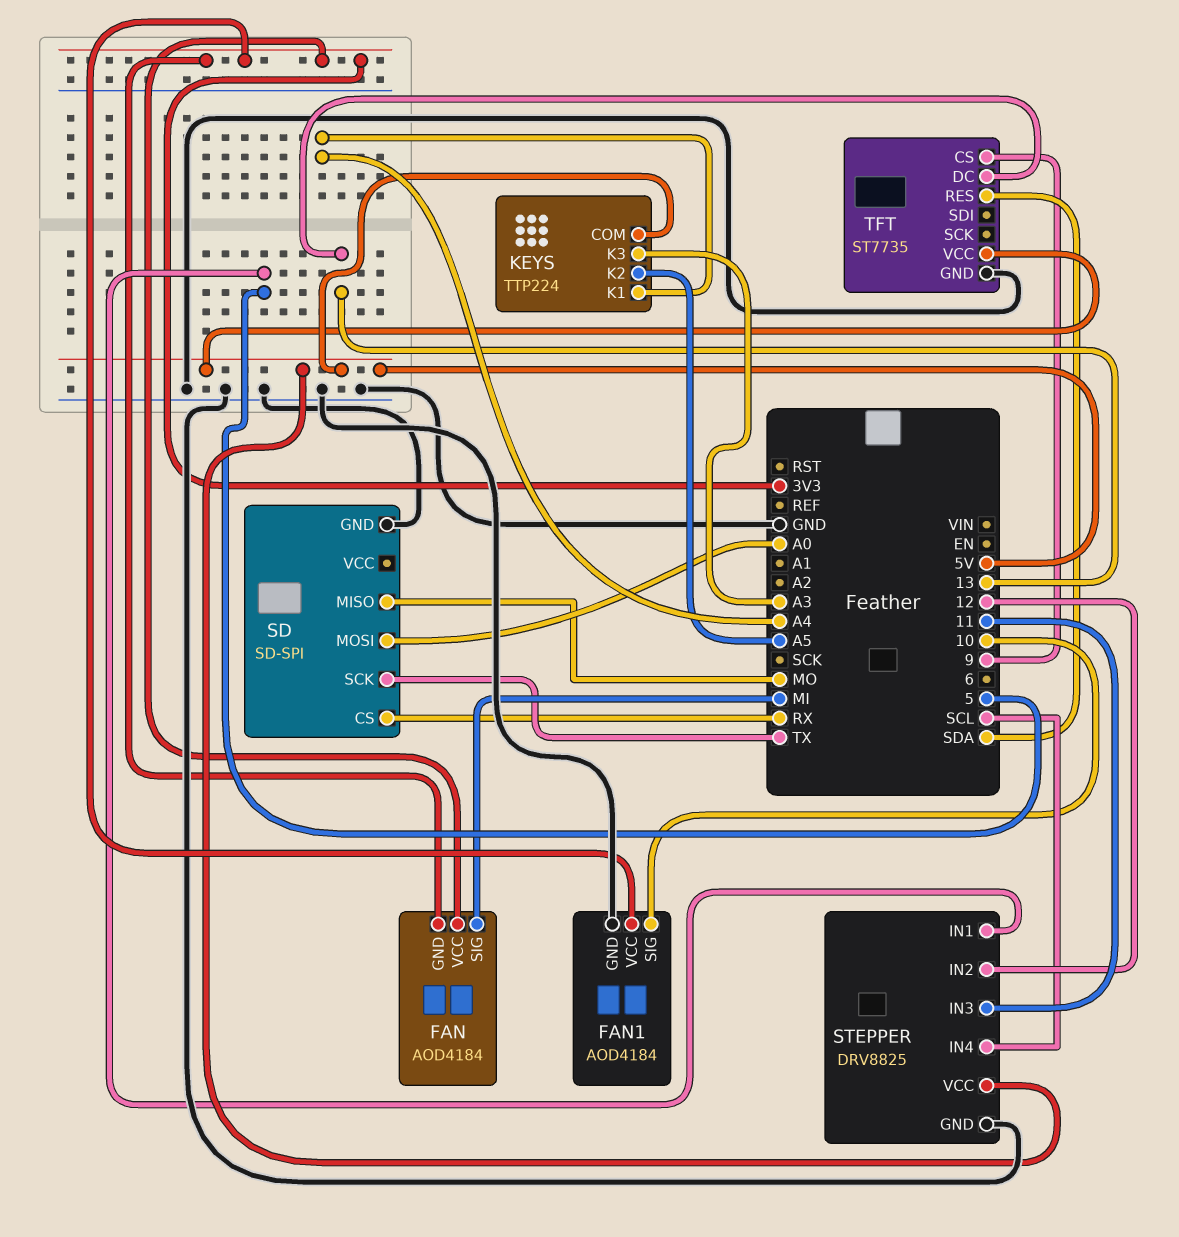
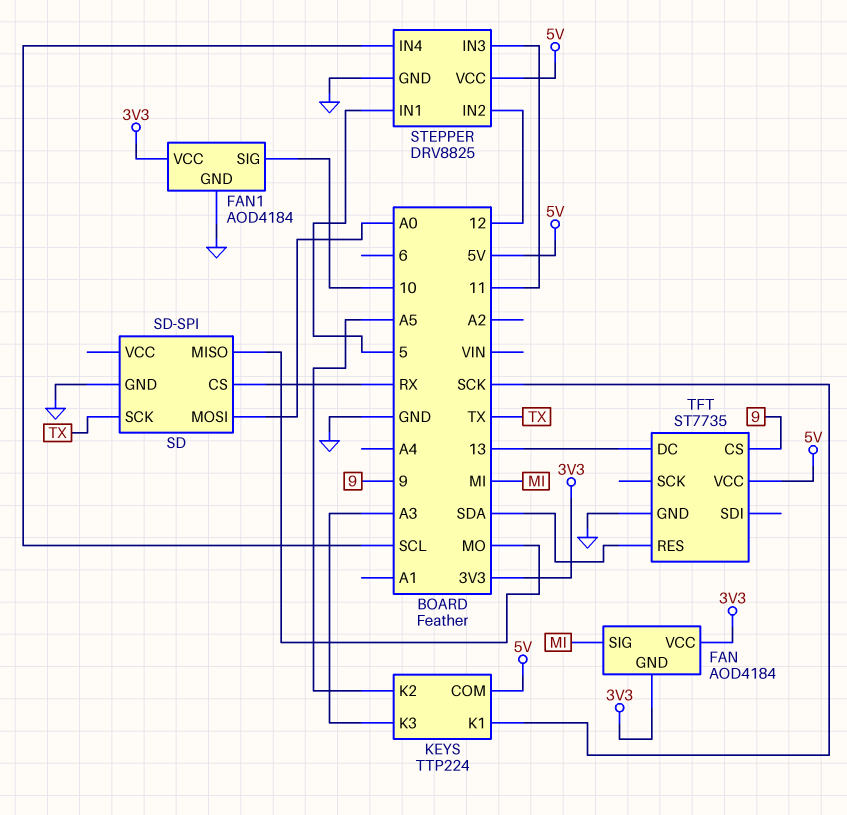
KEYS pin K1: A4 -> SCK

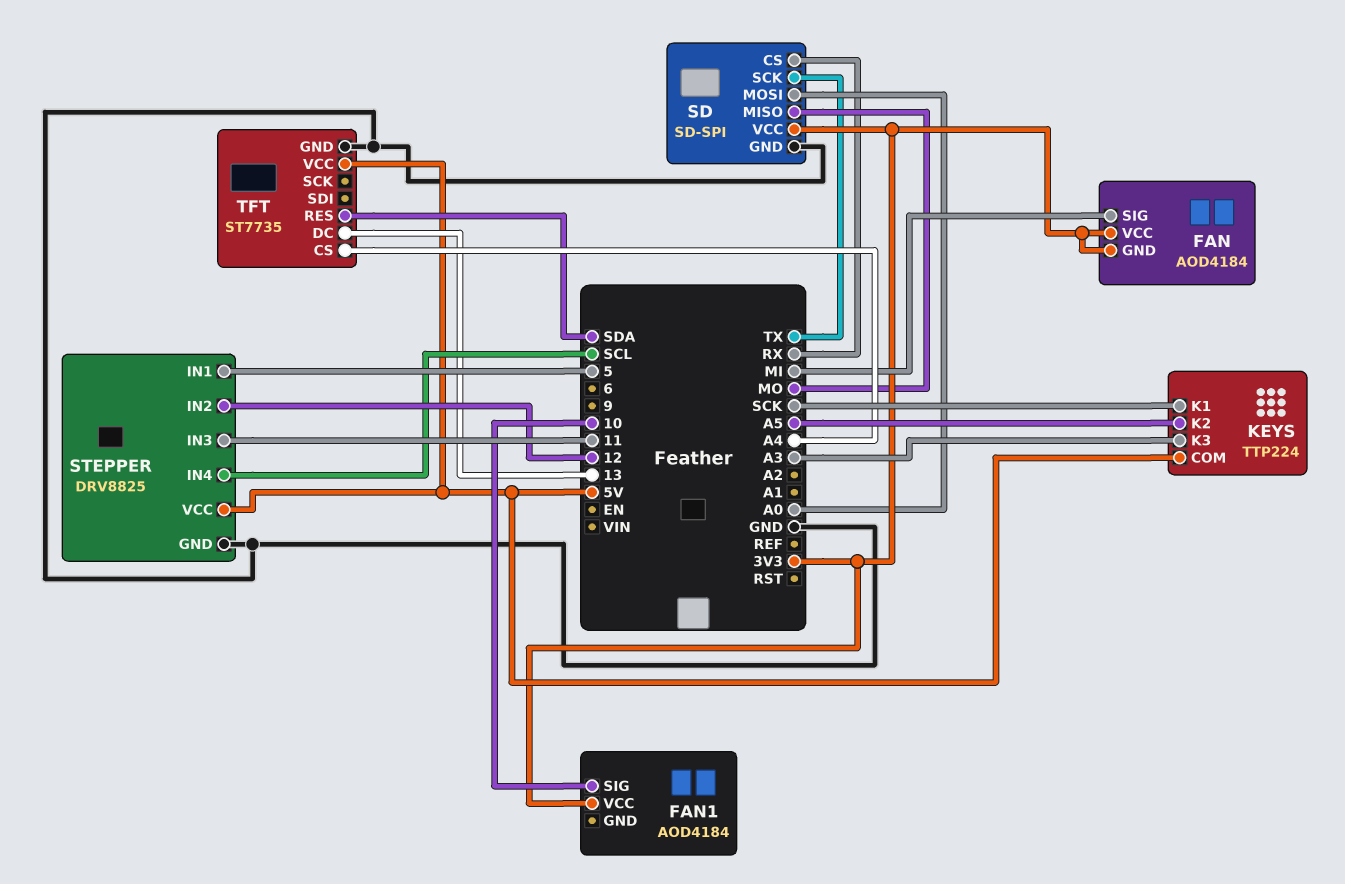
FAN1 pin GND: GND -> none
SD pin VCC: none -> 3V3
TFT pin CS: 9 -> A4

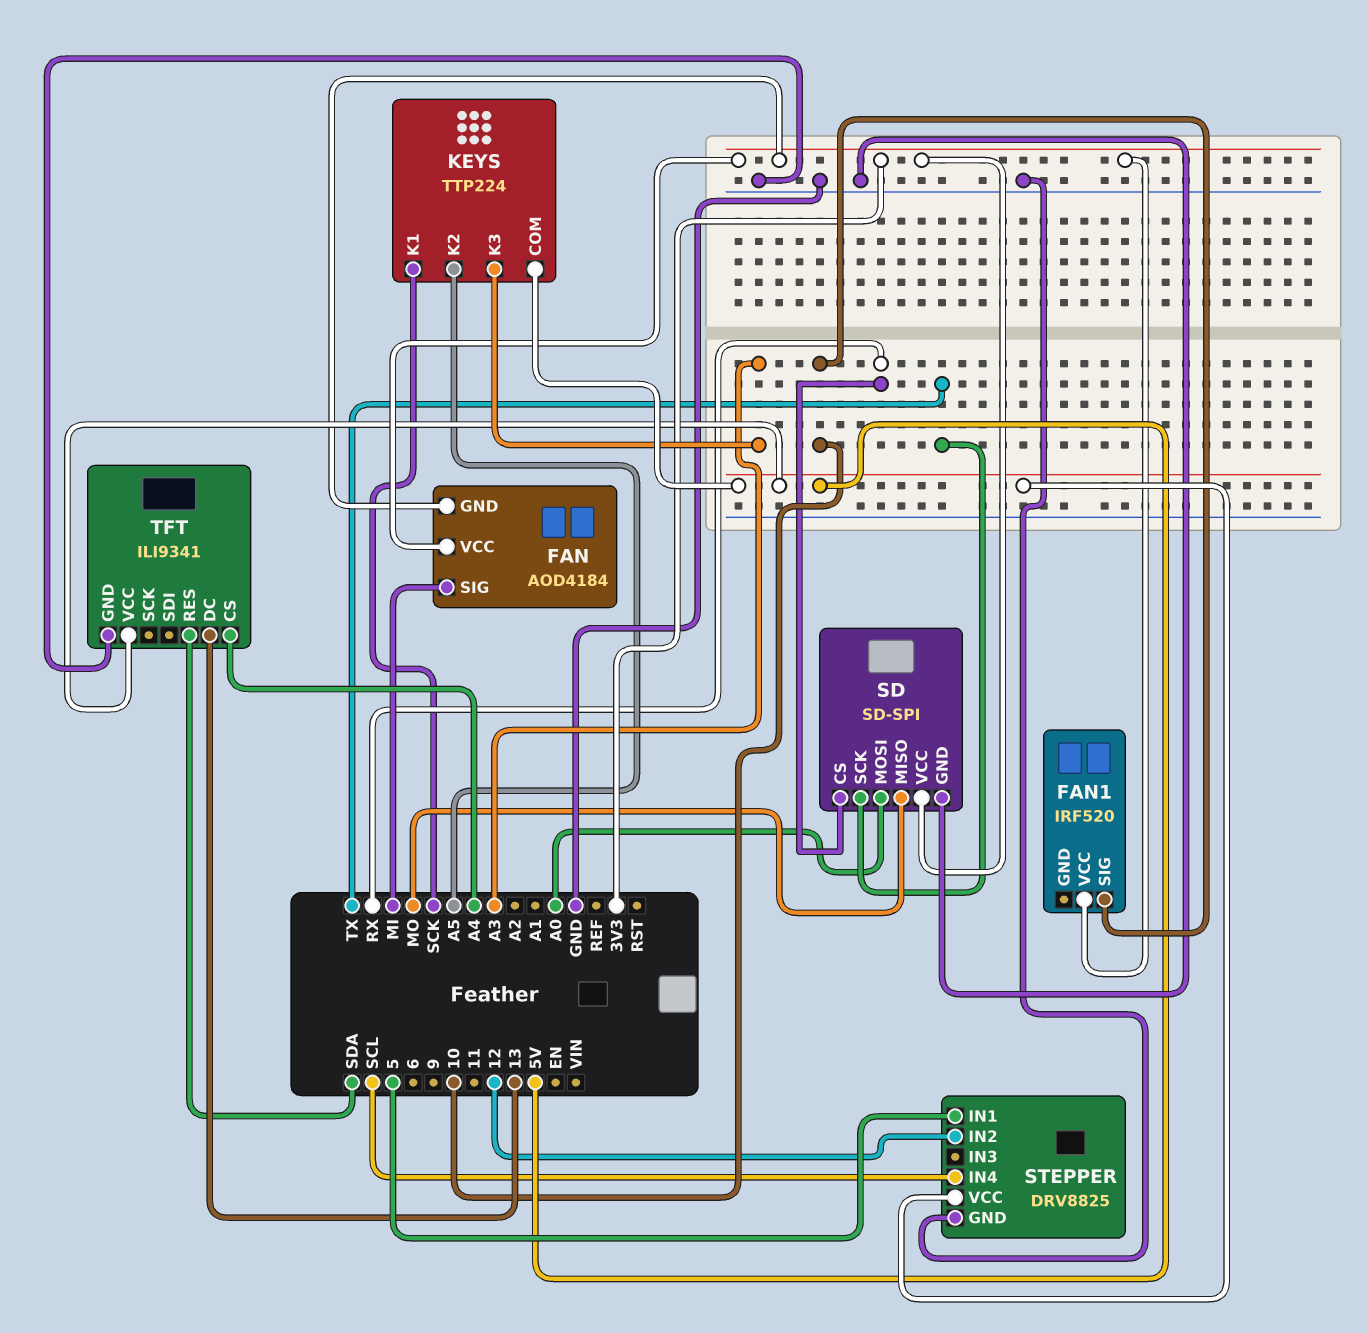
FAN1: AOD4184 -> IRF520
STEPPER pin IN3: 11 -> none
TFT: ST7735 -> ILI9341

